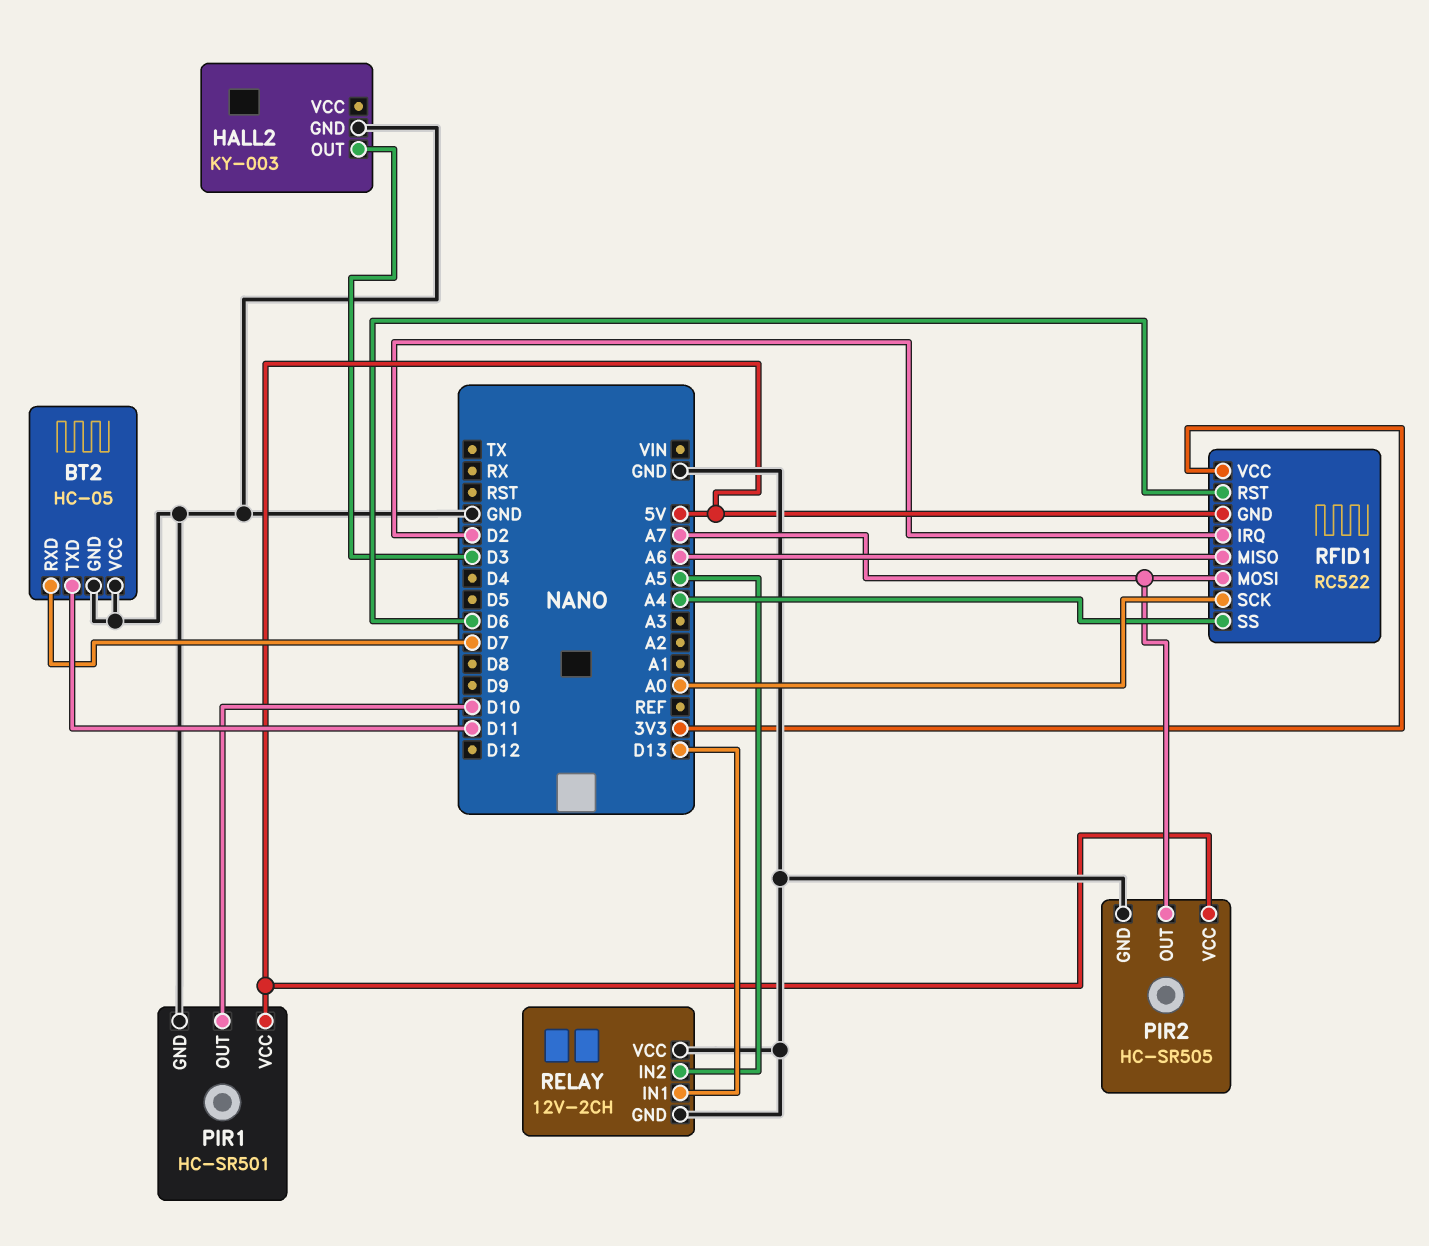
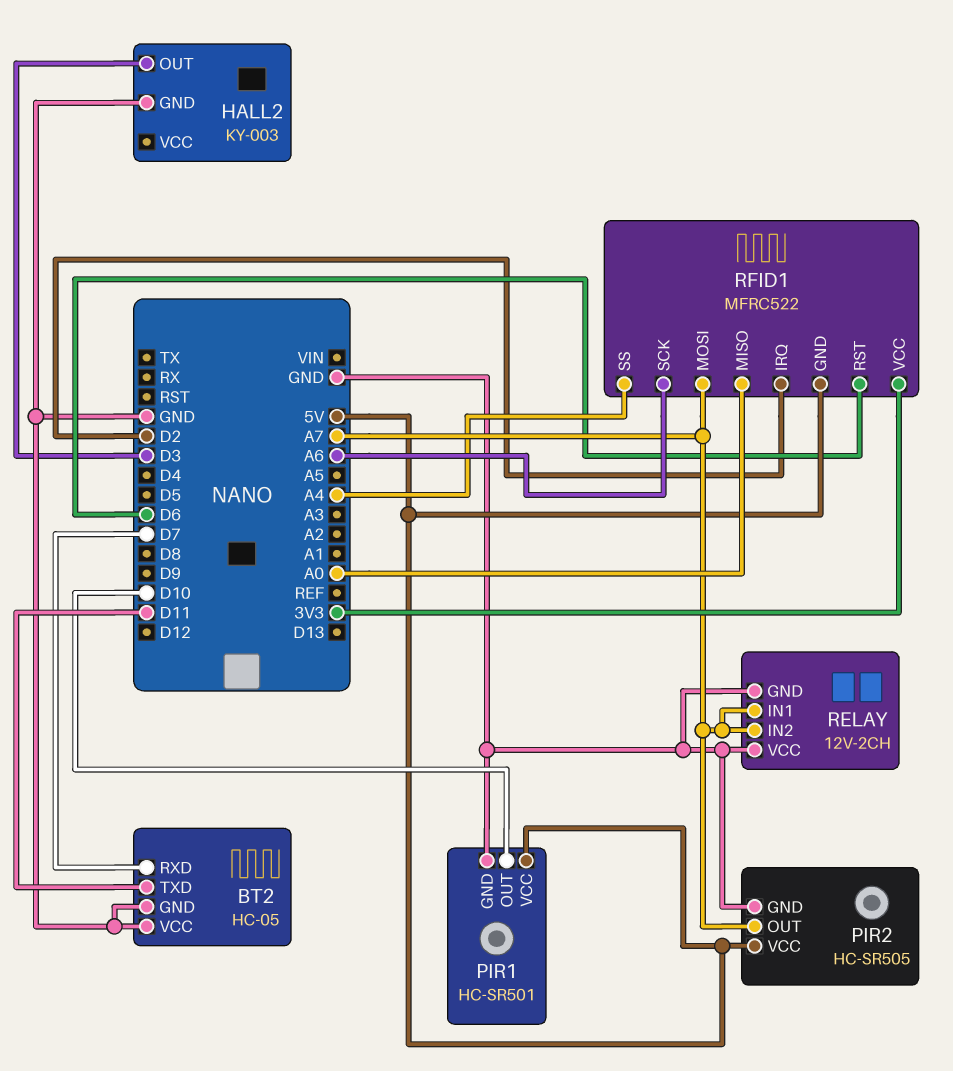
RELAY pin IN1: D13 -> A7
RELAY pin IN2: A5 -> A7
RFID1: RC522 -> MFRC522
RFID1 pin MISO: A6 -> A0
RFID1 pin SCK: A0 -> A6

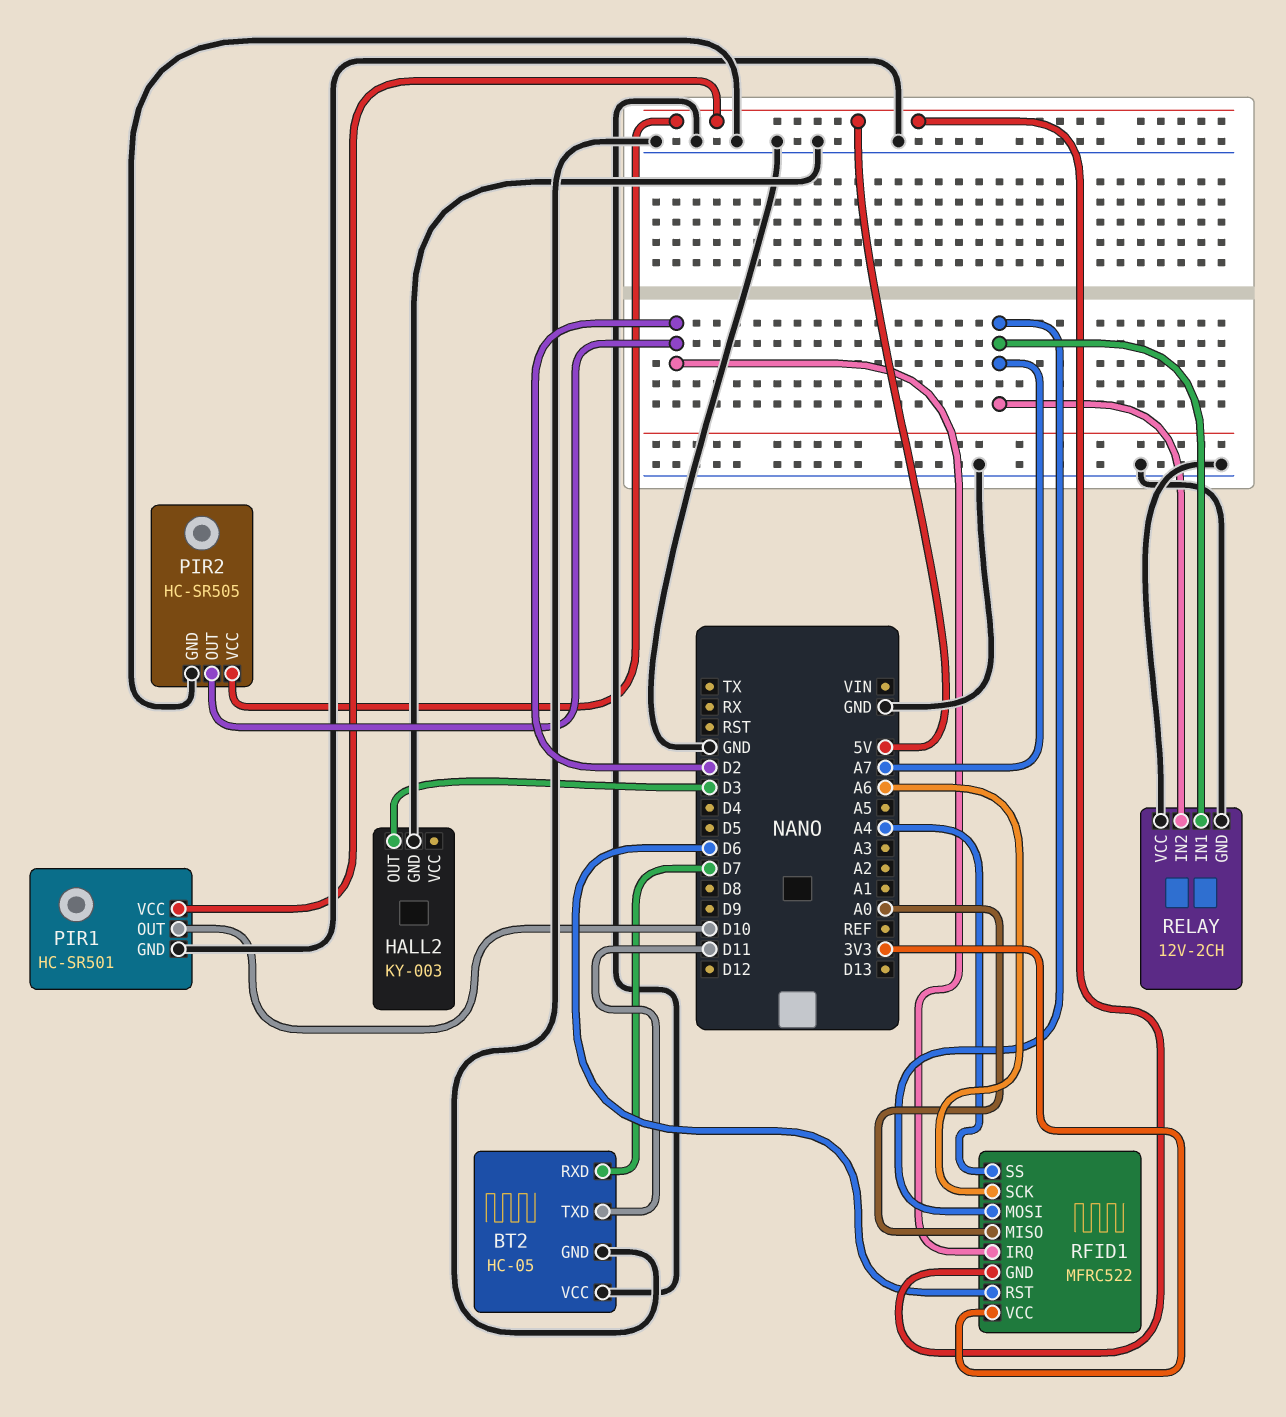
PIR2 pin OUT: A7 -> D2

